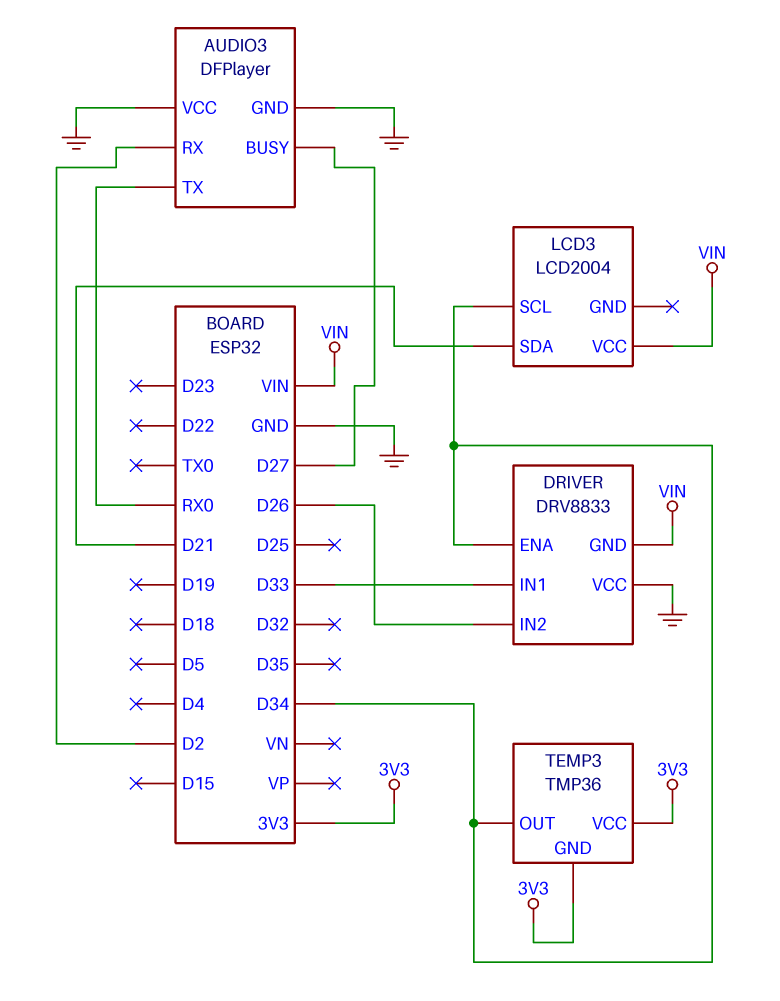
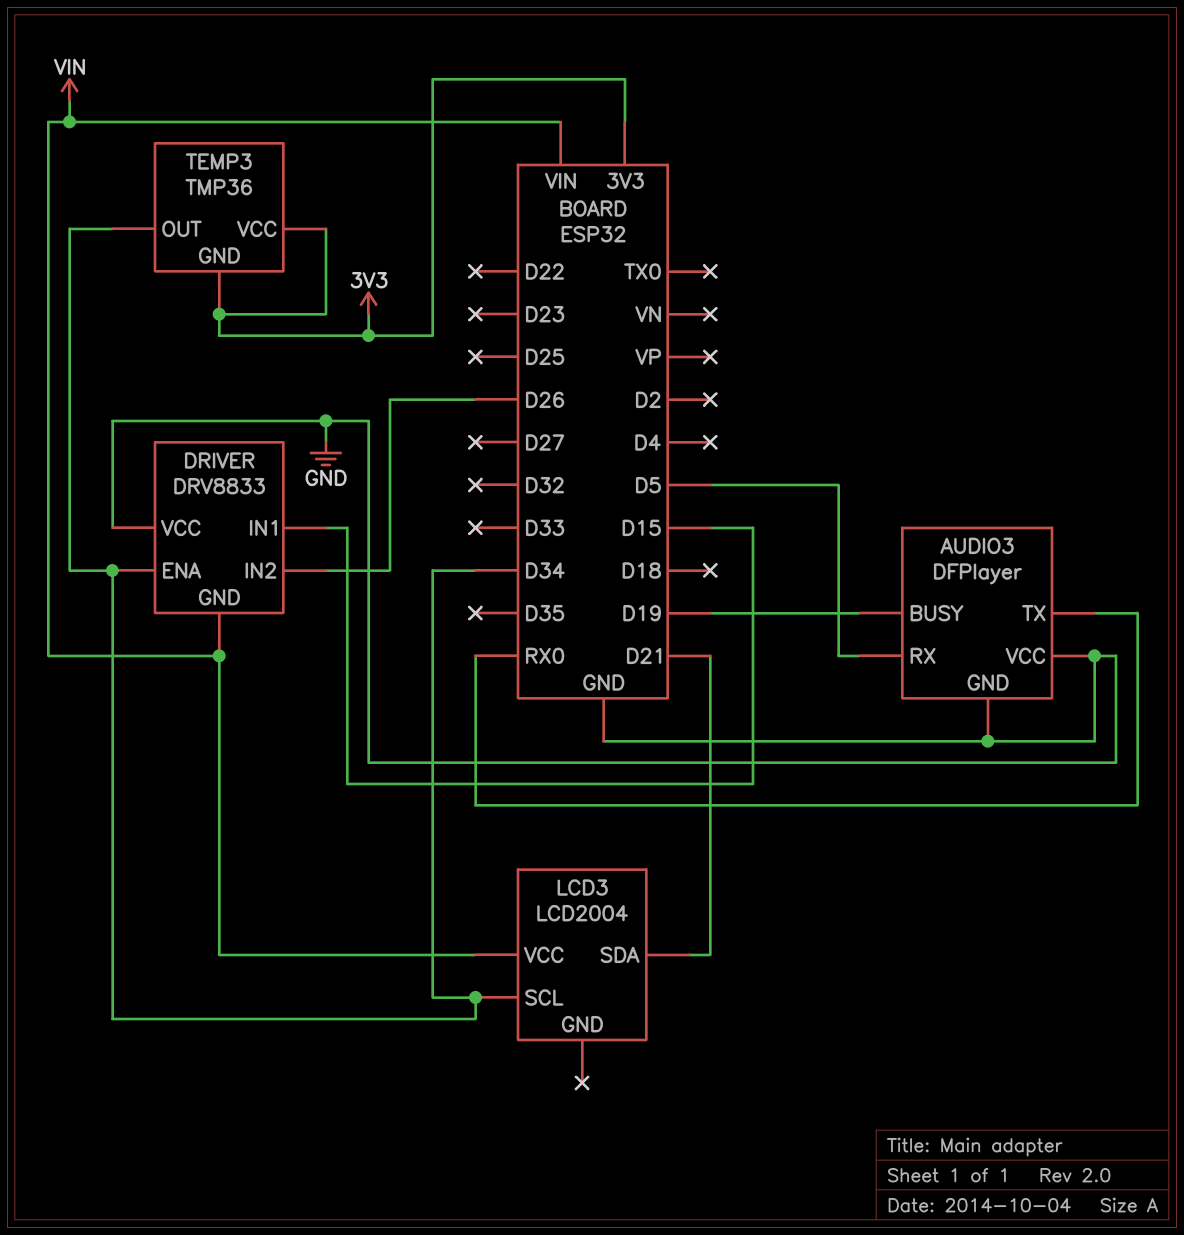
AUDIO3 pin BUSY: D27 -> D19
AUDIO3 pin RX: D2 -> D5
DRIVER pin IN1: D33 -> D15

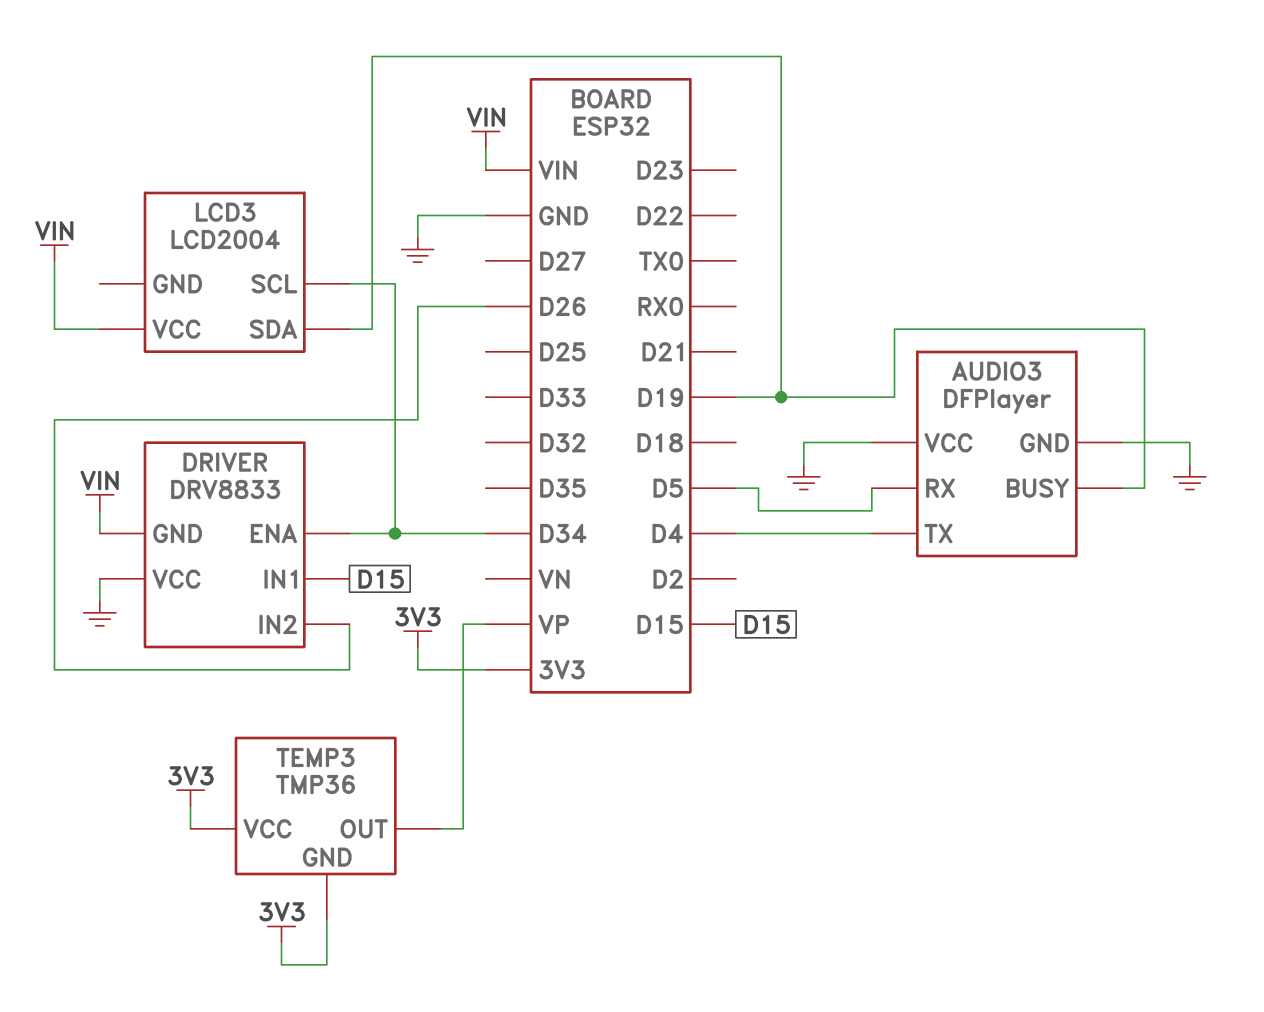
AUDIO3 pin TX: RX0 -> D4
LCD3 pin SDA: D21 -> D19
TEMP3 pin OUT: D34 -> VP

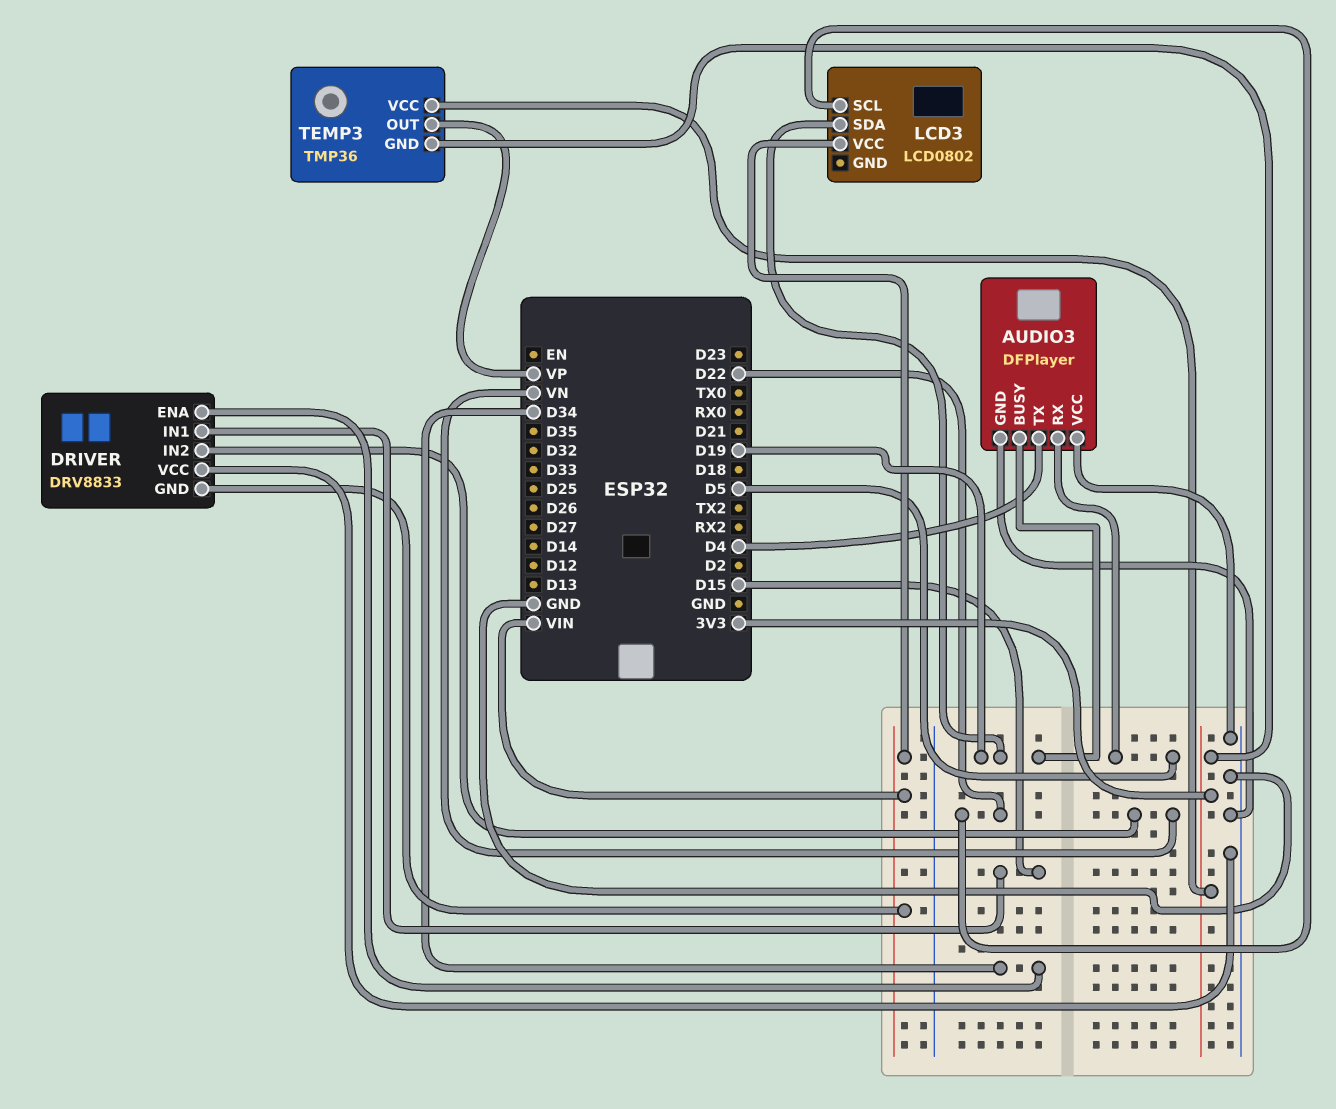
DRIVER pin IN2: D26 -> VN
LCD3: LCD2004 -> LCD0802
LCD3 pin SCL: D34 -> D22

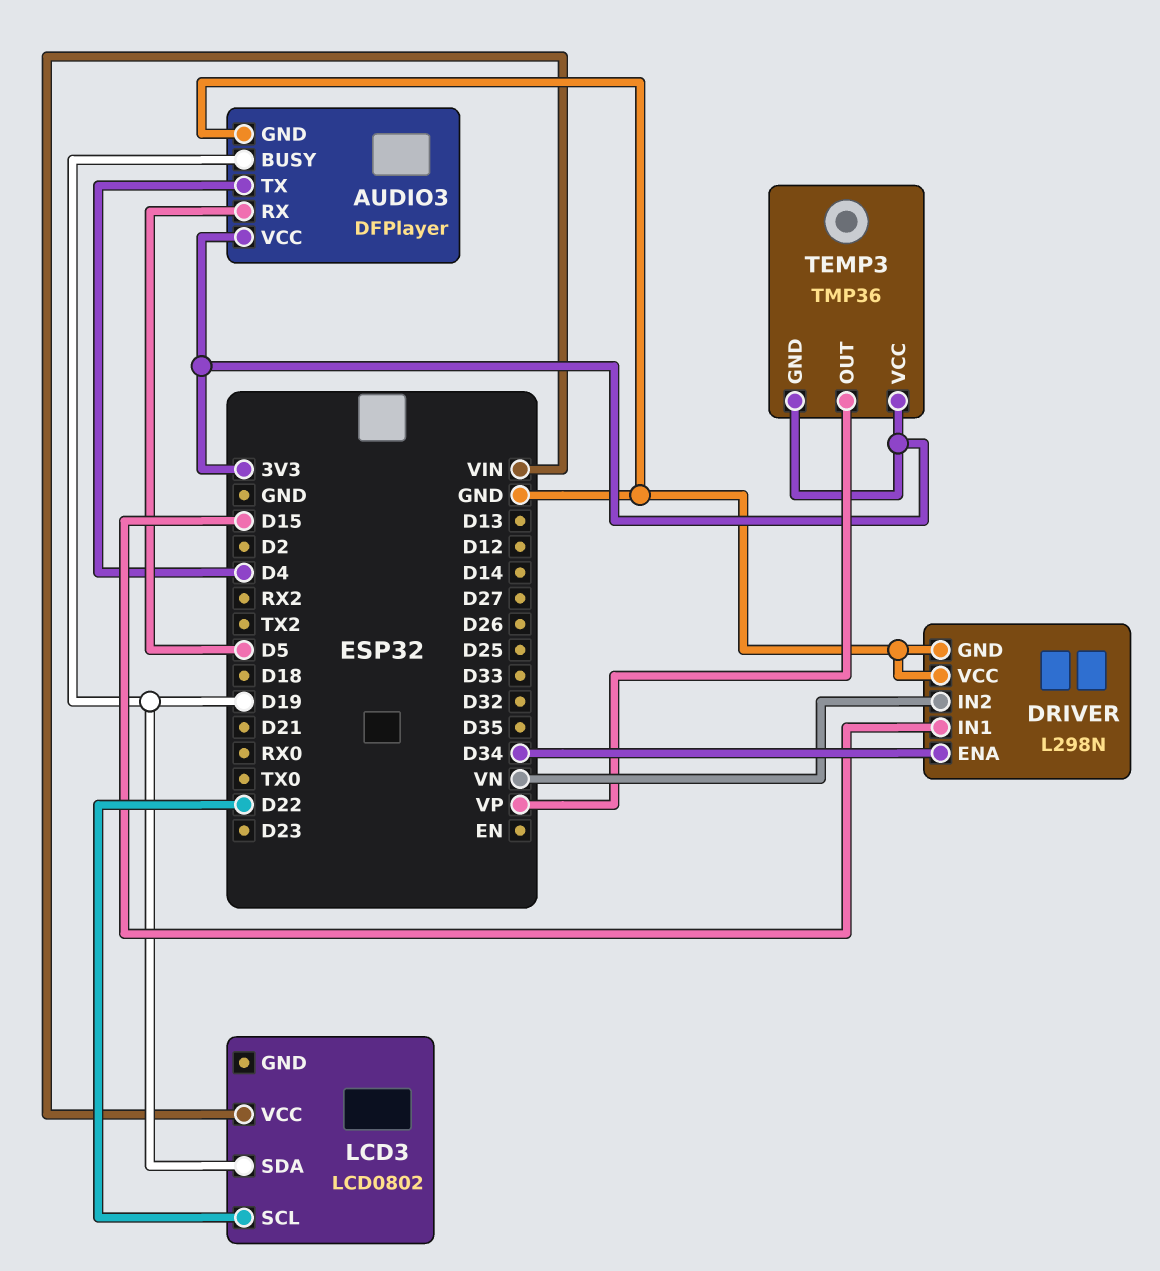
AUDIO3 pin VCC: GND -> 3V3
DRIVER: DRV8833 -> L298N
DRIVER pin GND: VIN -> GND

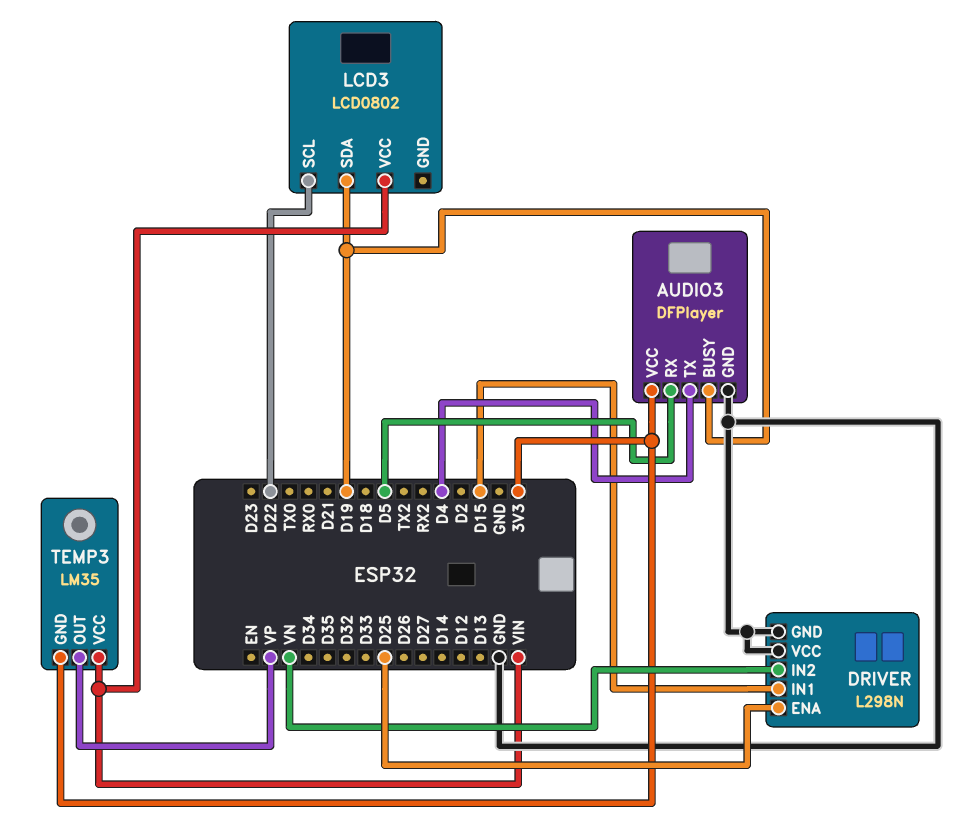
DRIVER pin ENA: D34 -> D25
TEMP3: TMP36 -> LM35
TEMP3 pin VCC: 3V3 -> VIN

